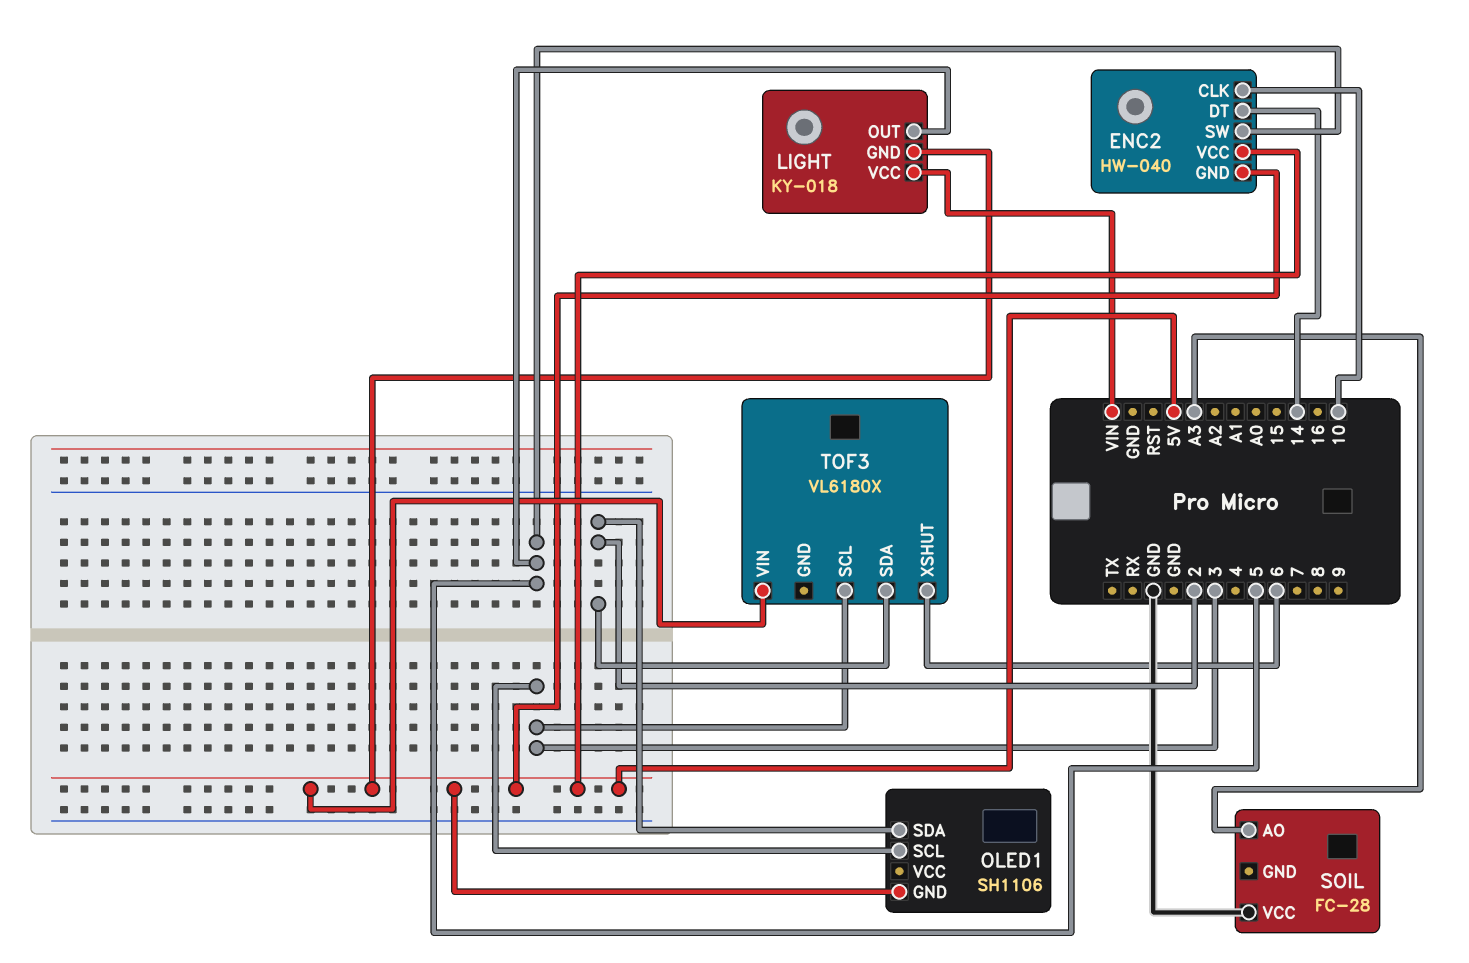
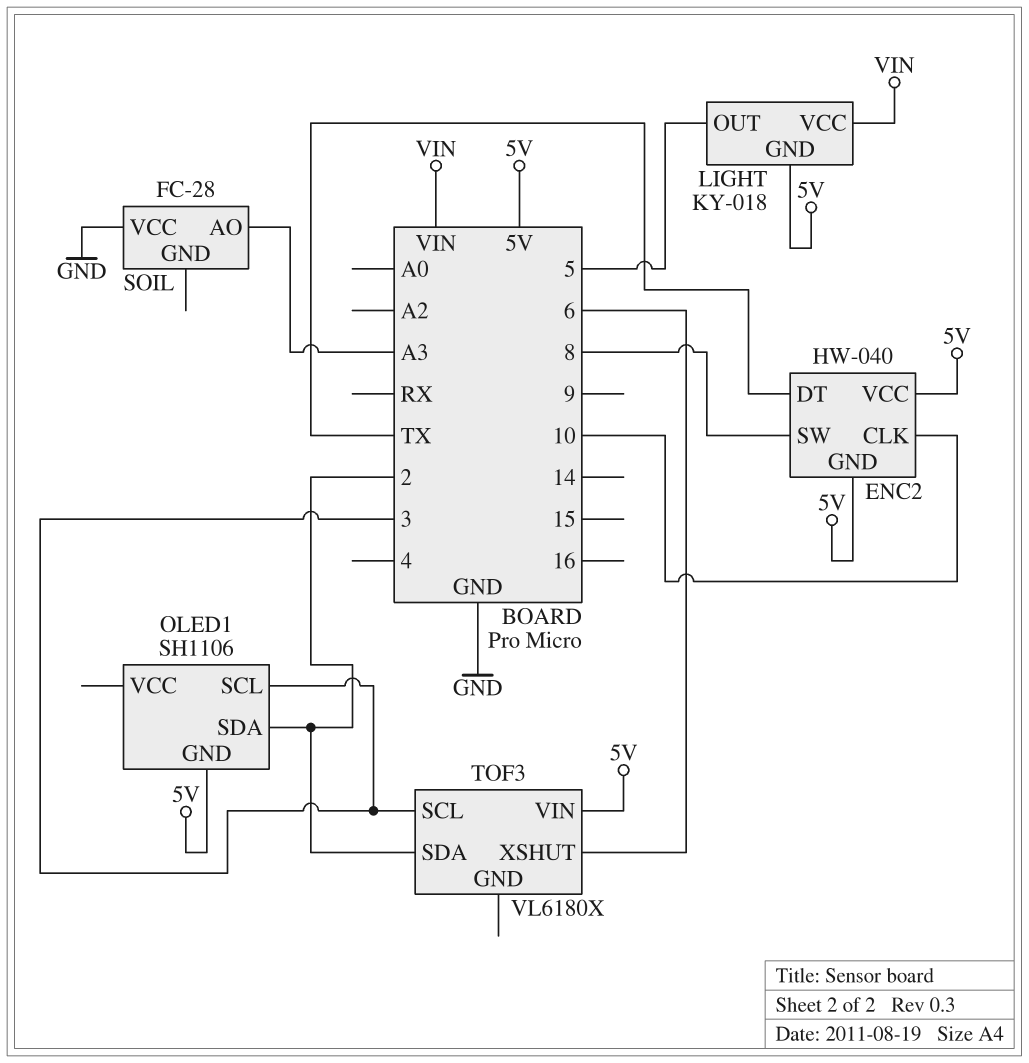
ENC2 pin DT: 14 -> TX
ENC2 pin SW: 5 -> 8

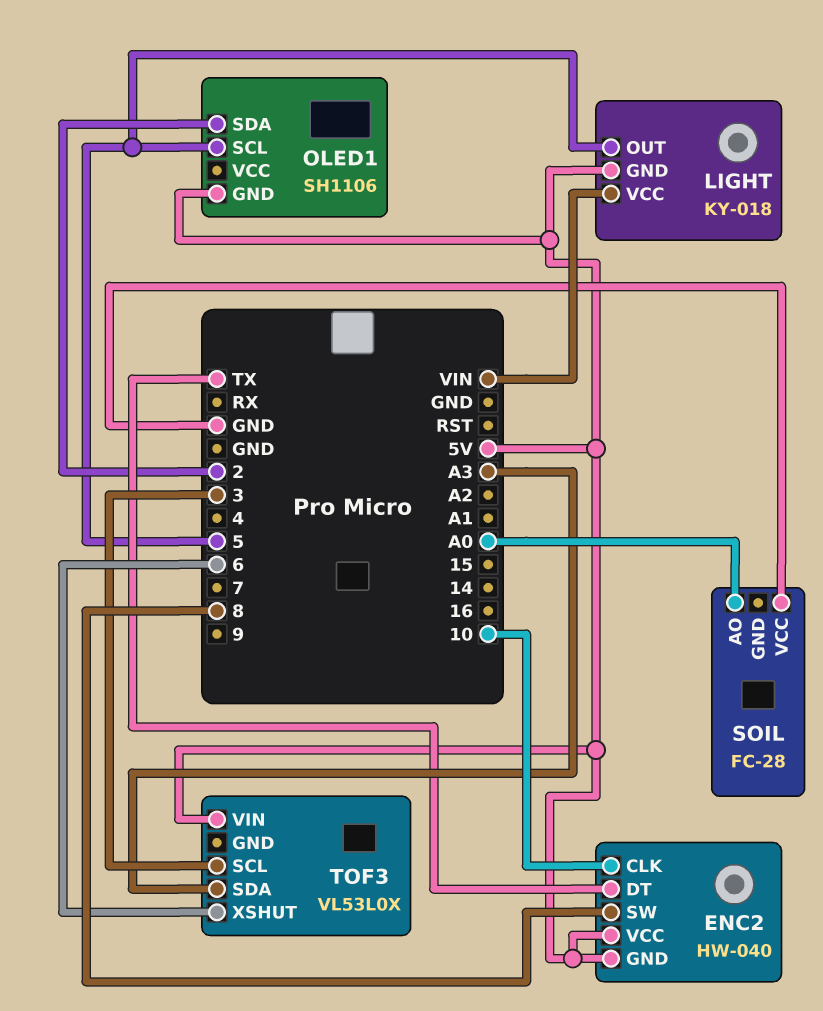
OLED1 pin SCL: 3 -> 5
SOIL pin AO: A3 -> A0
TOF3: VL6180X -> VL53L0X
TOF3 pin SDA: 2 -> A3

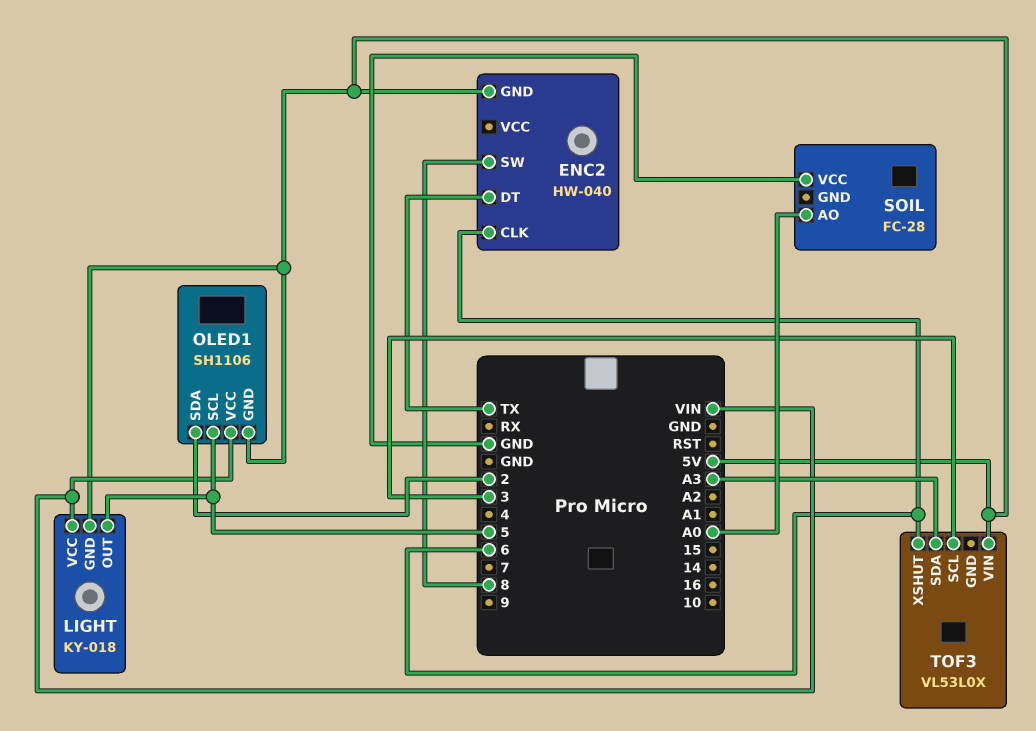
ENC2 pin CLK: 10 -> 6
ENC2 pin VCC: 5V -> none
OLED1 pin VCC: none -> VIN

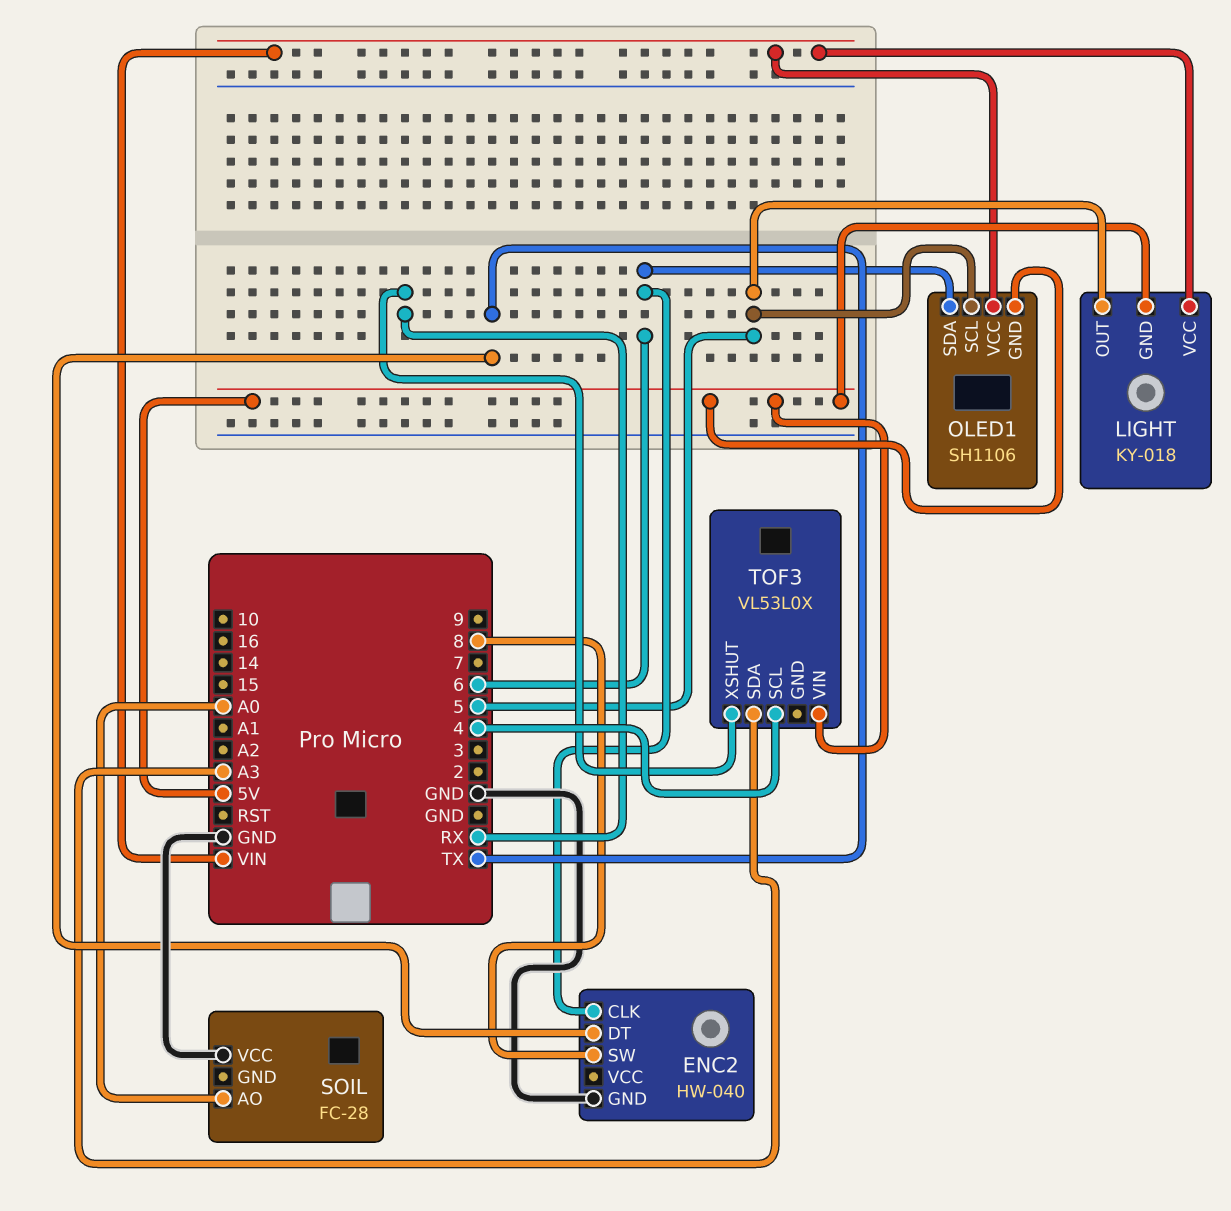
ENC2 pin GND: 5V -> GND
OLED1 pin SDA: 2 -> 6
TOF3 pin SCL: 3 -> 4
TOF3 pin XSHUT: 6 -> RX

